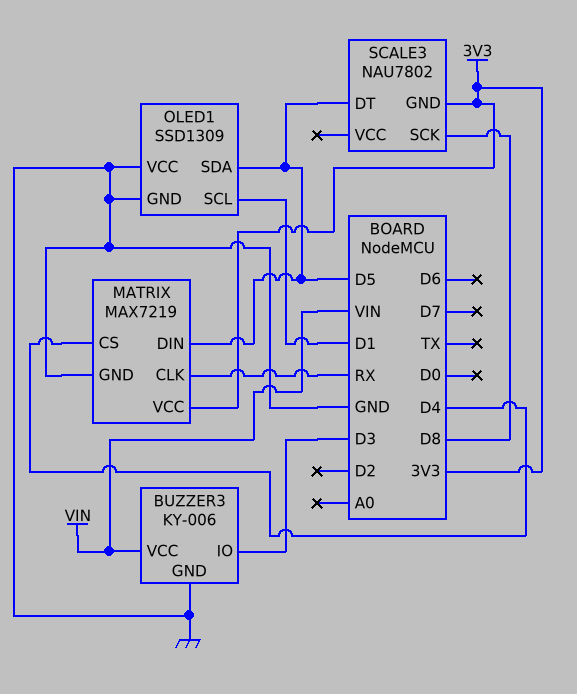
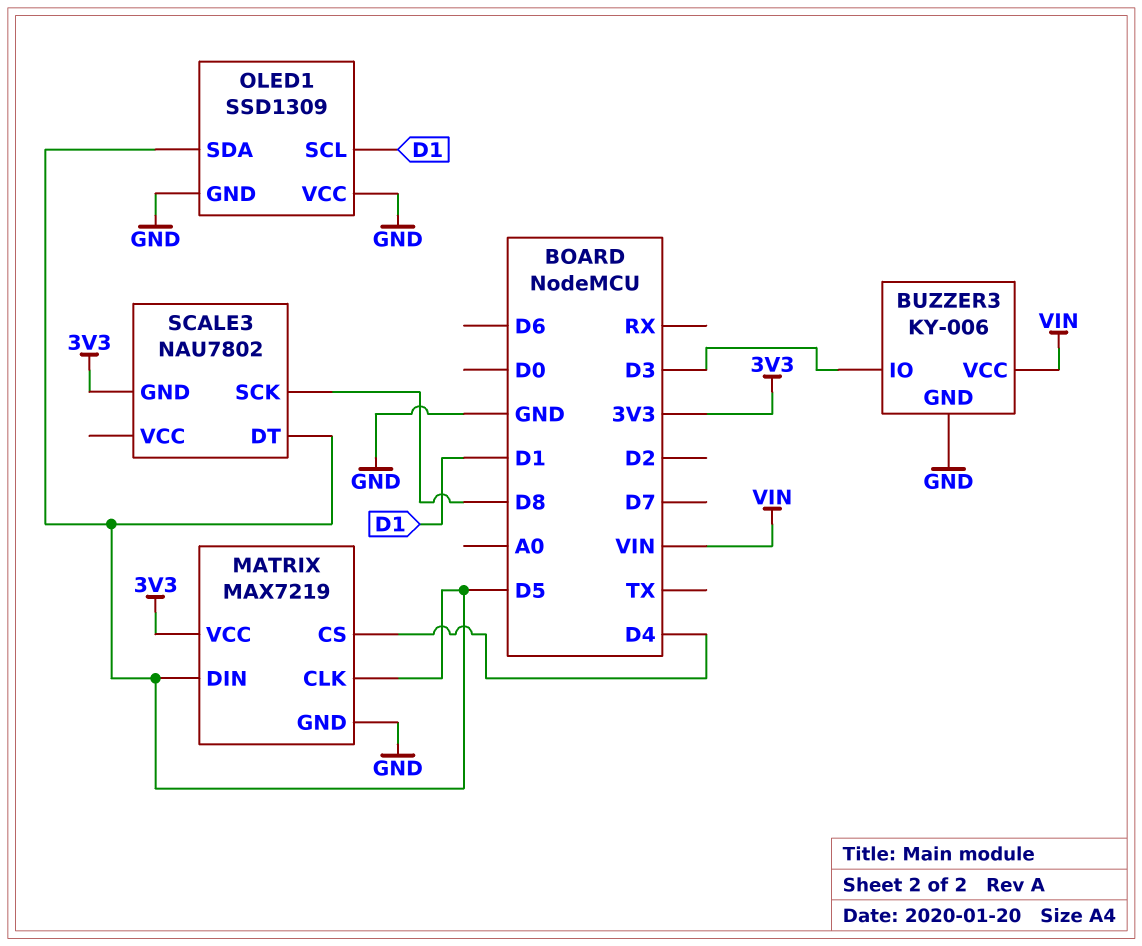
MATRIX pin CLK: RX -> D5

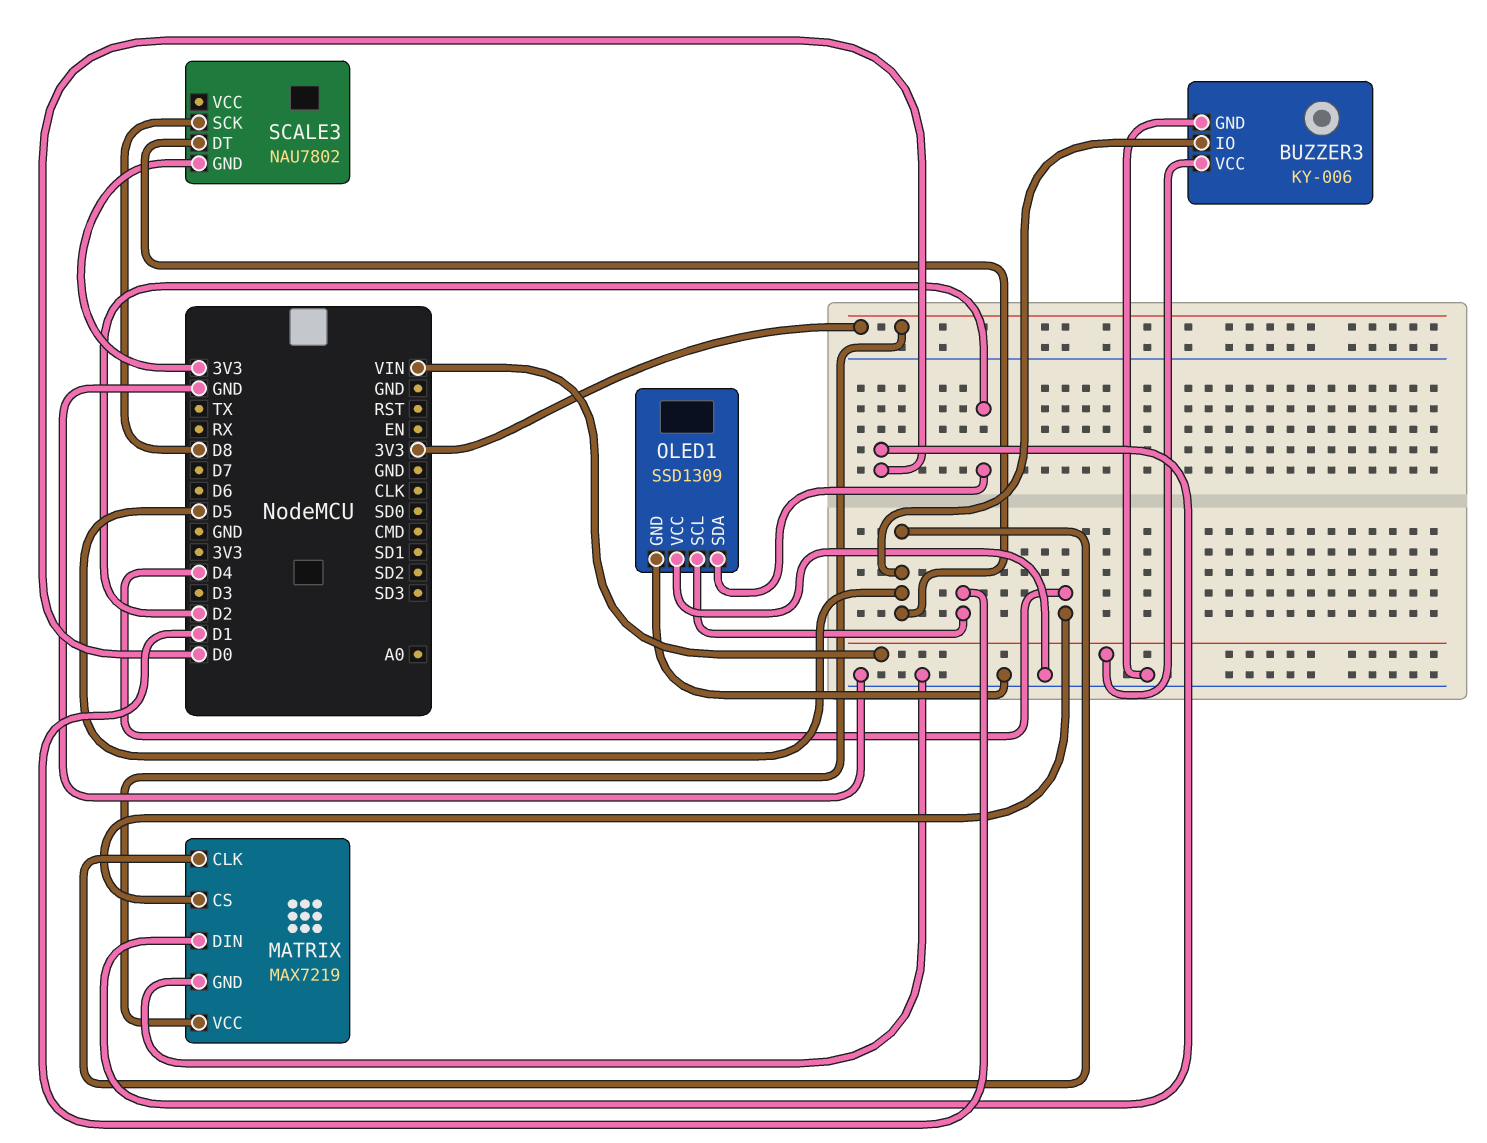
BUZZER3 pin IO: D3 -> D5
MATRIX pin DIN: D5 -> D0
OLED1 pin SDA: D5 -> D2

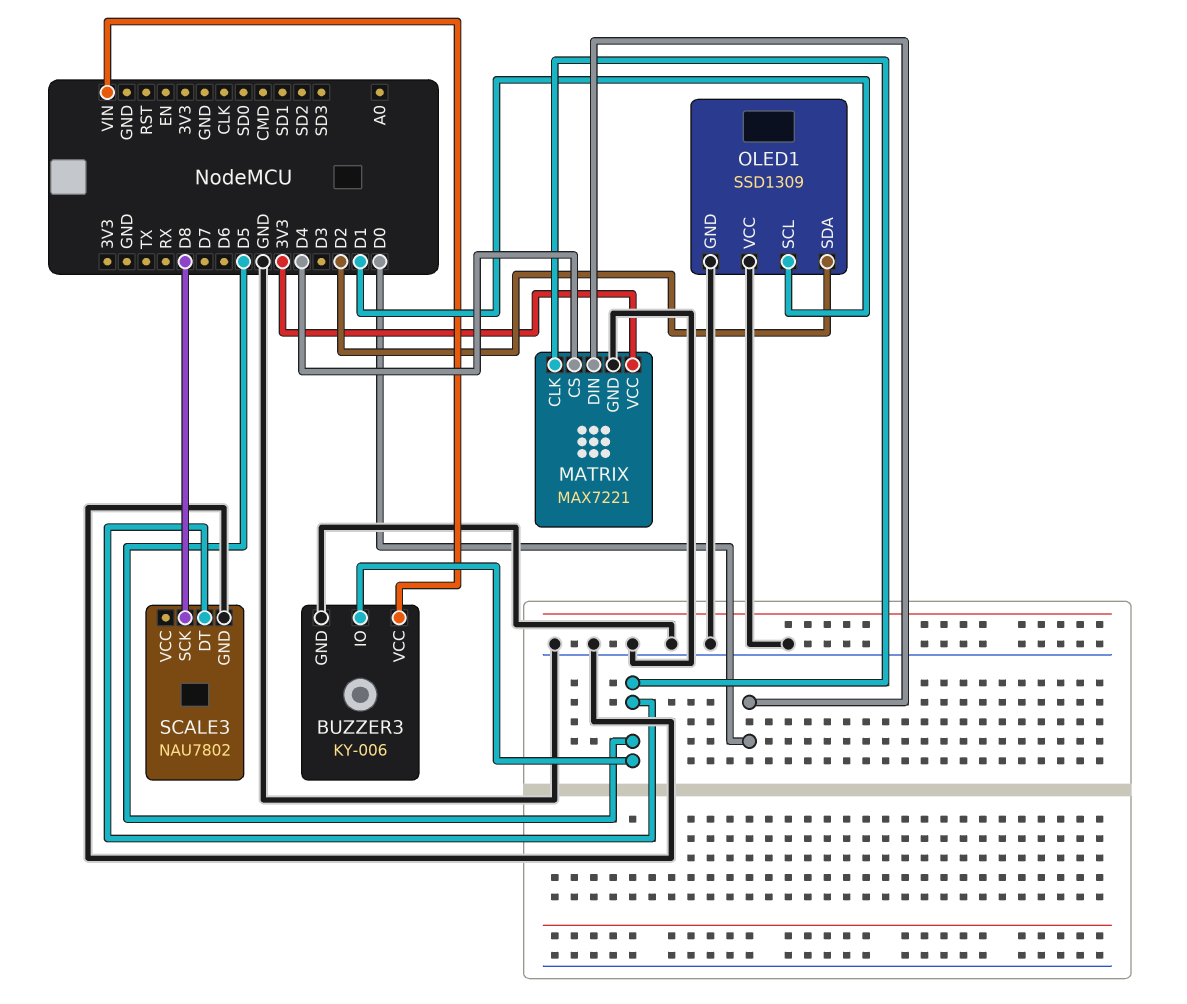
MATRIX: MAX7219 -> MAX7221
SCALE3 pin GND: 3V3 -> GND

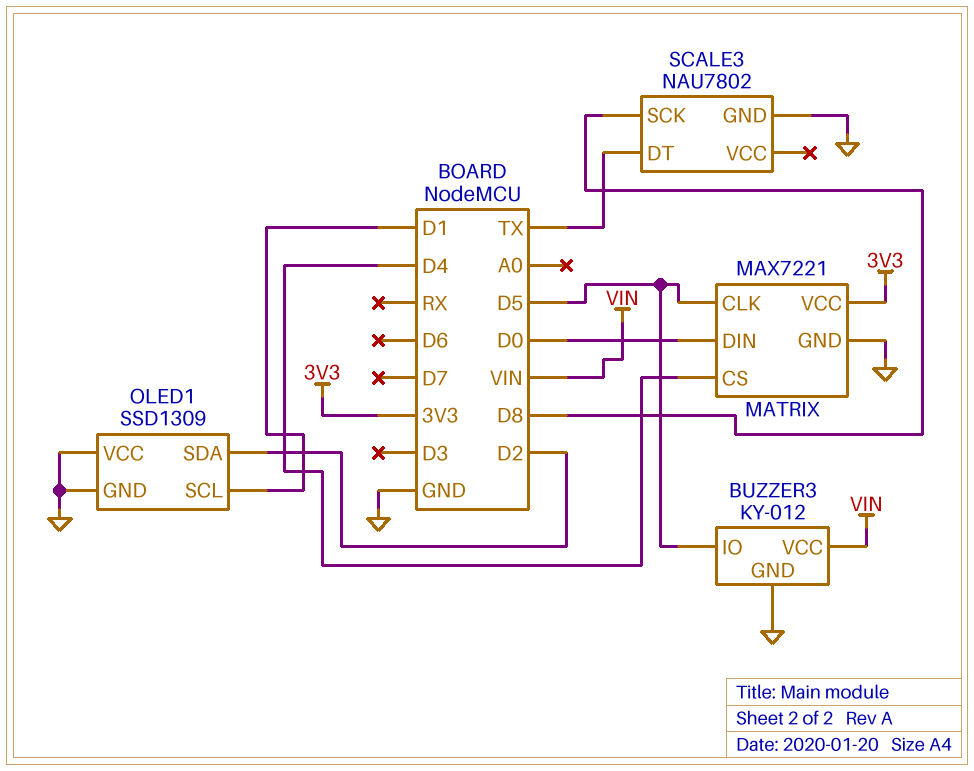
BUZZER3: KY-006 -> KY-012
SCALE3 pin DT: D5 -> TX

